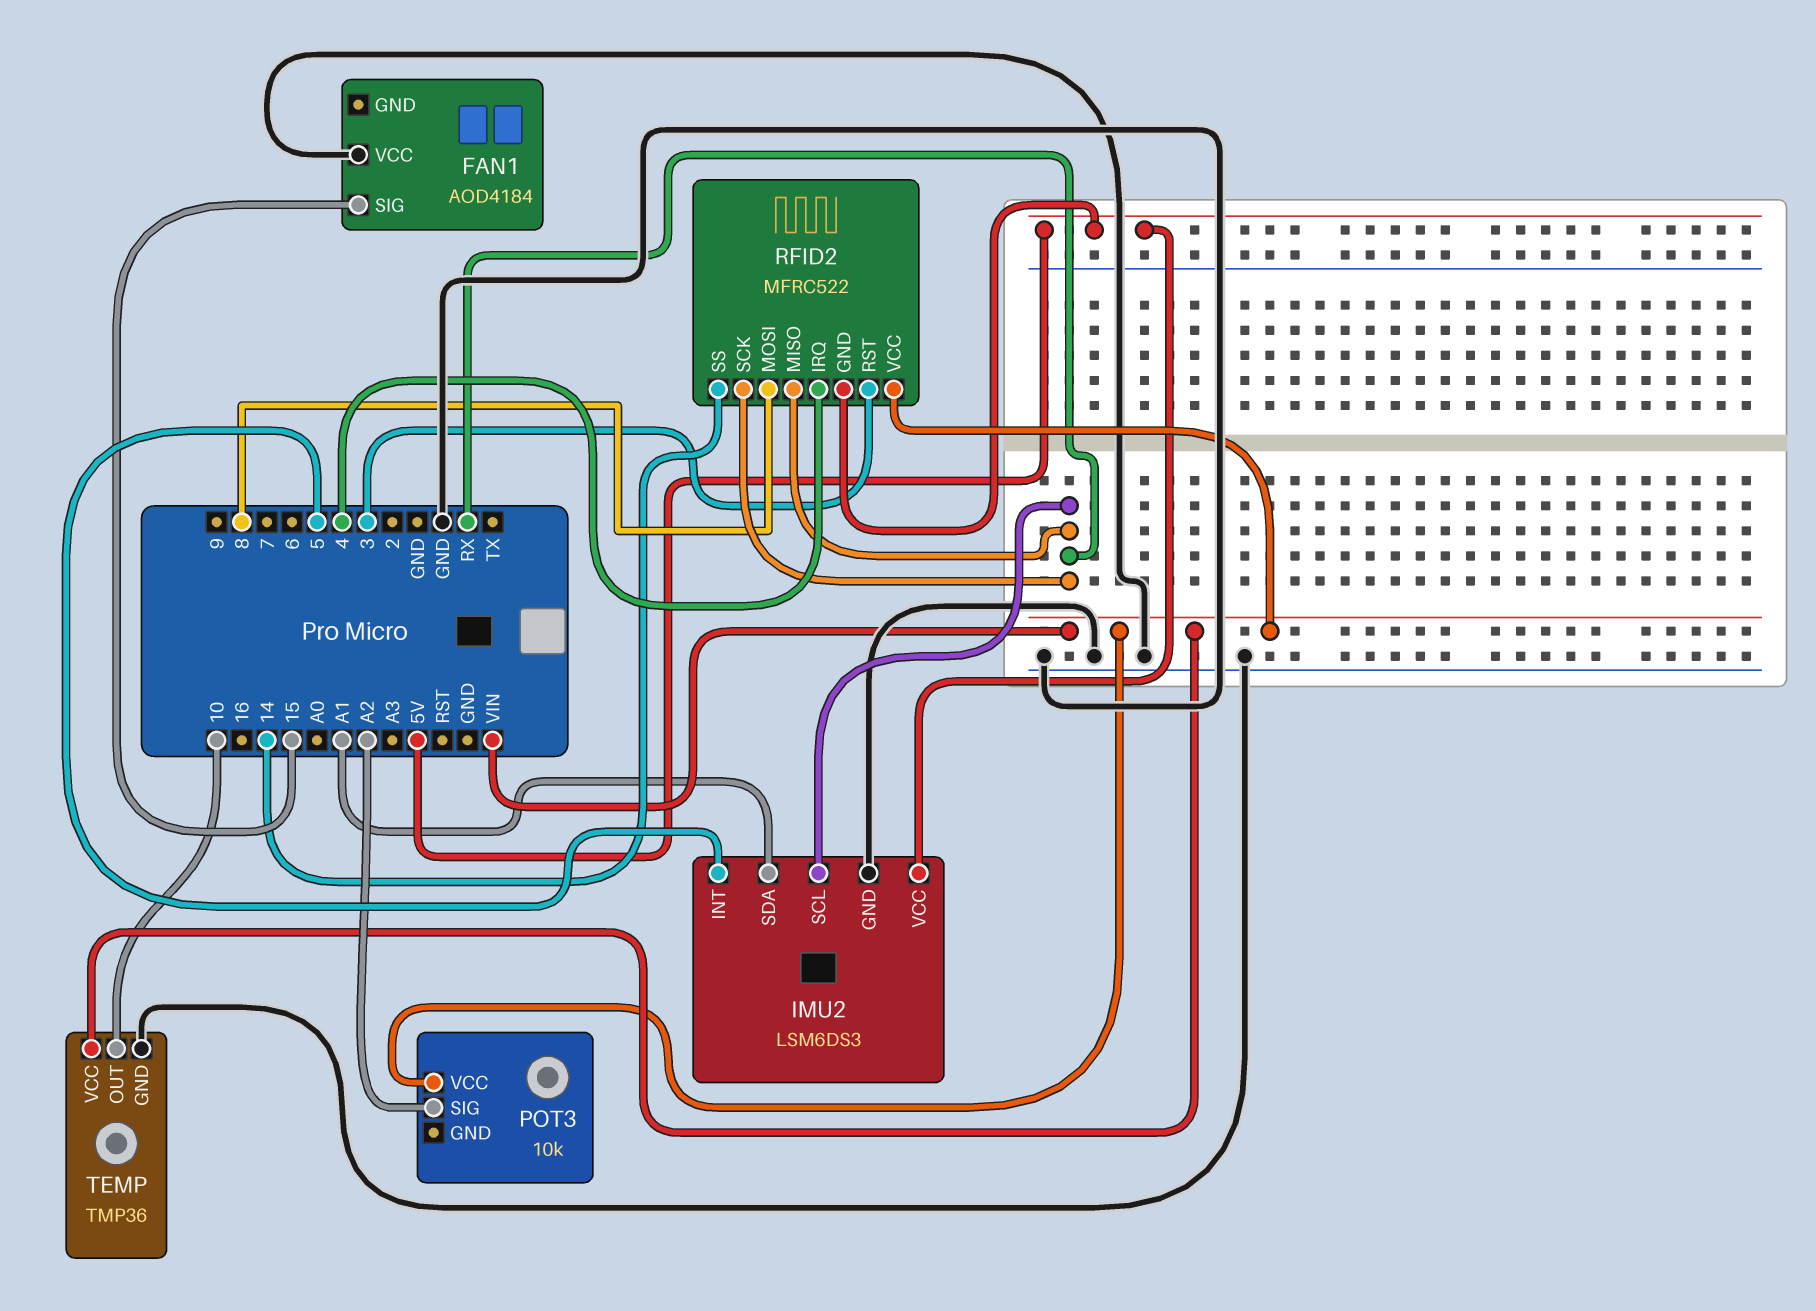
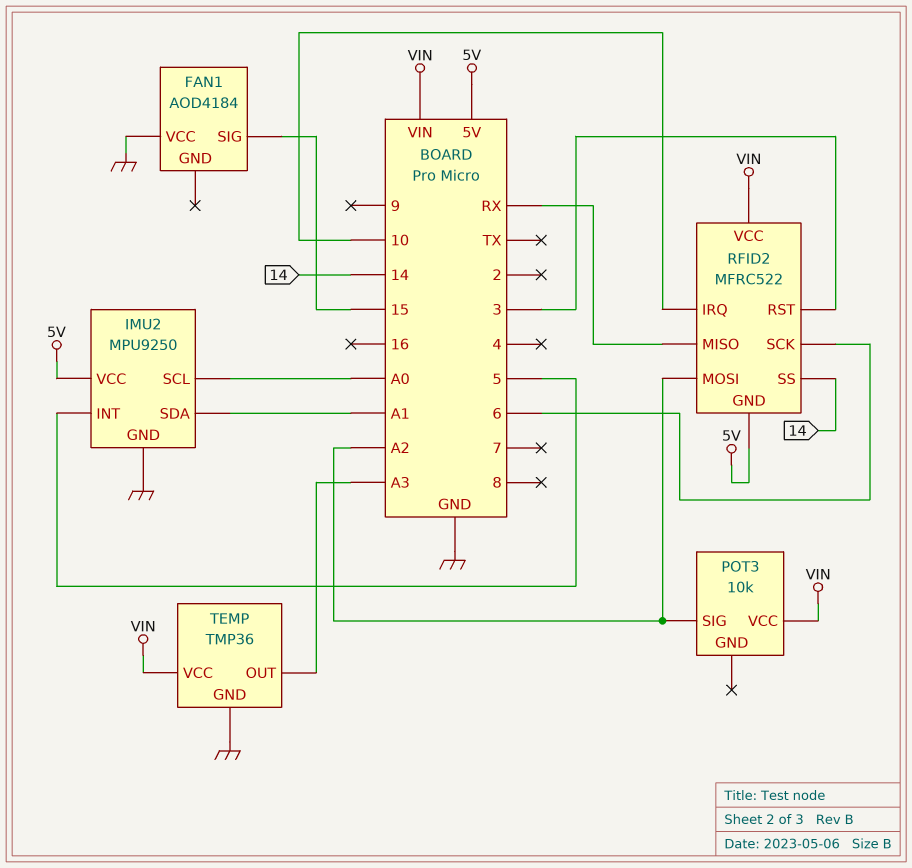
IMU2: LSM6DS3 -> MPU9250
IMU2 pin SCL: RX -> A0
RFID2 pin IRQ: 4 -> 10
RFID2 pin MOSI: 8 -> A2
RFID2 pin SCK: RX -> 6
TEMP pin OUT: 10 -> A3

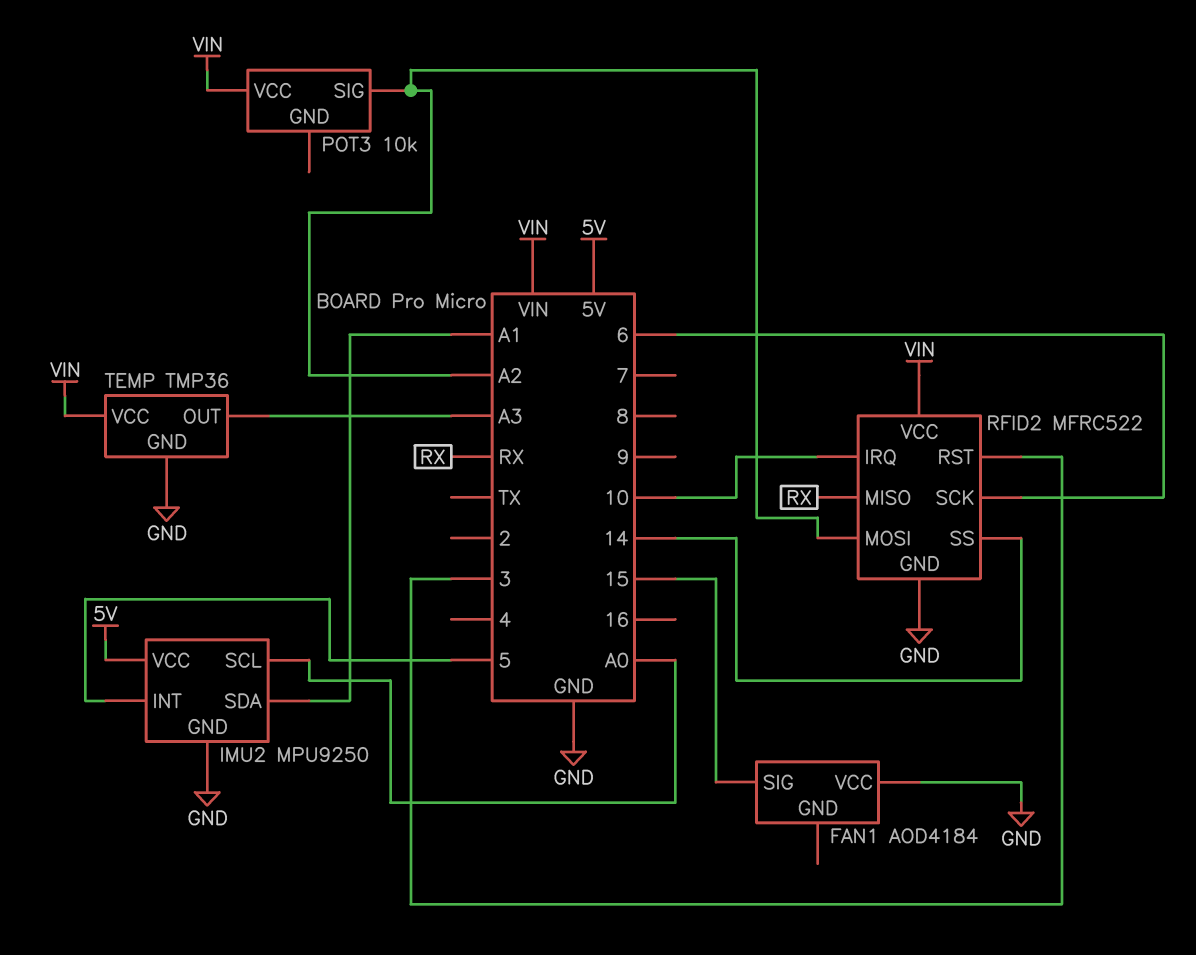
RFID2 pin GND: 5V -> GND

